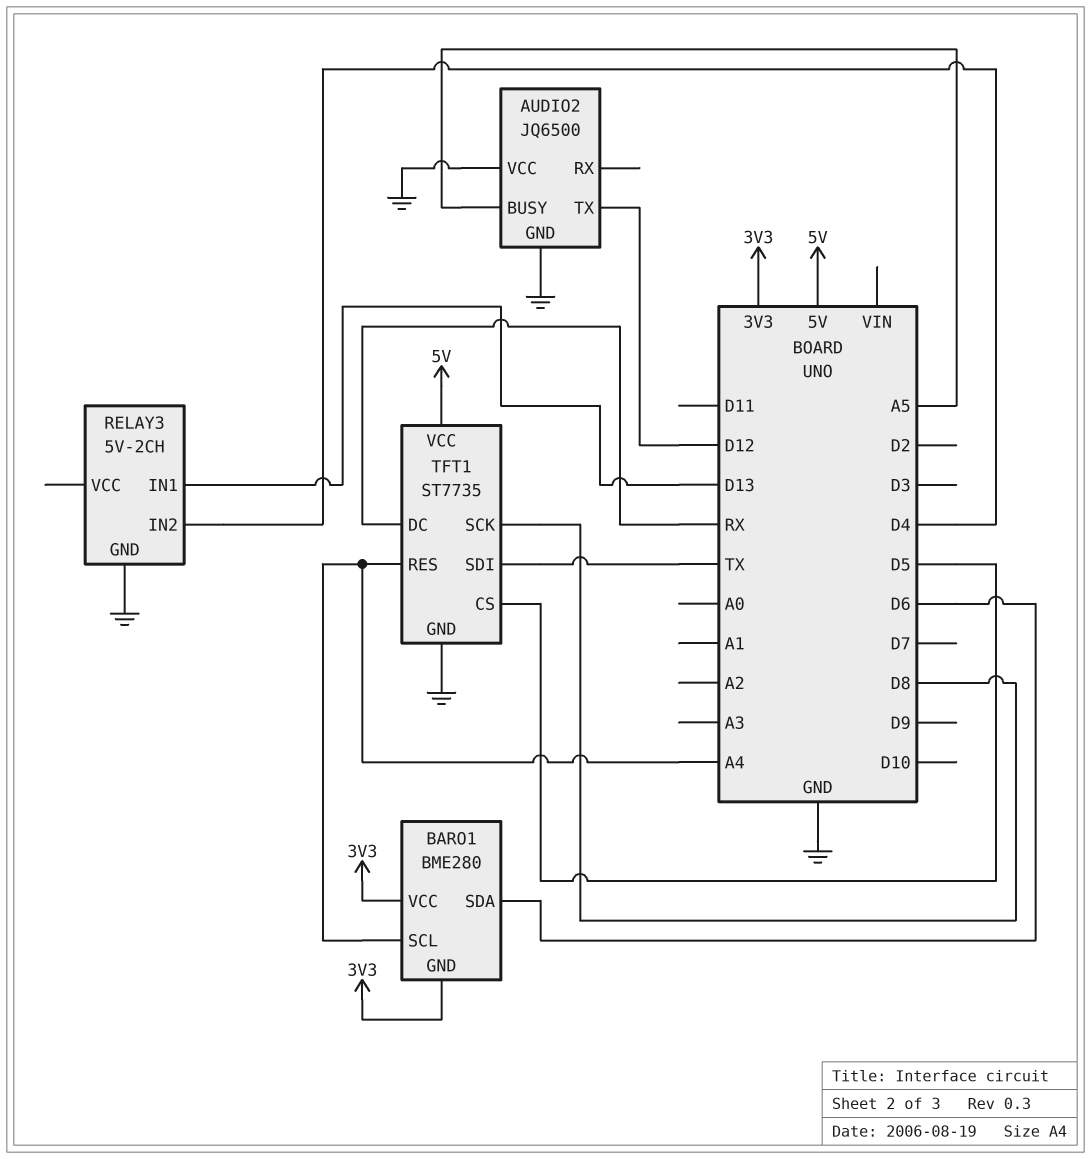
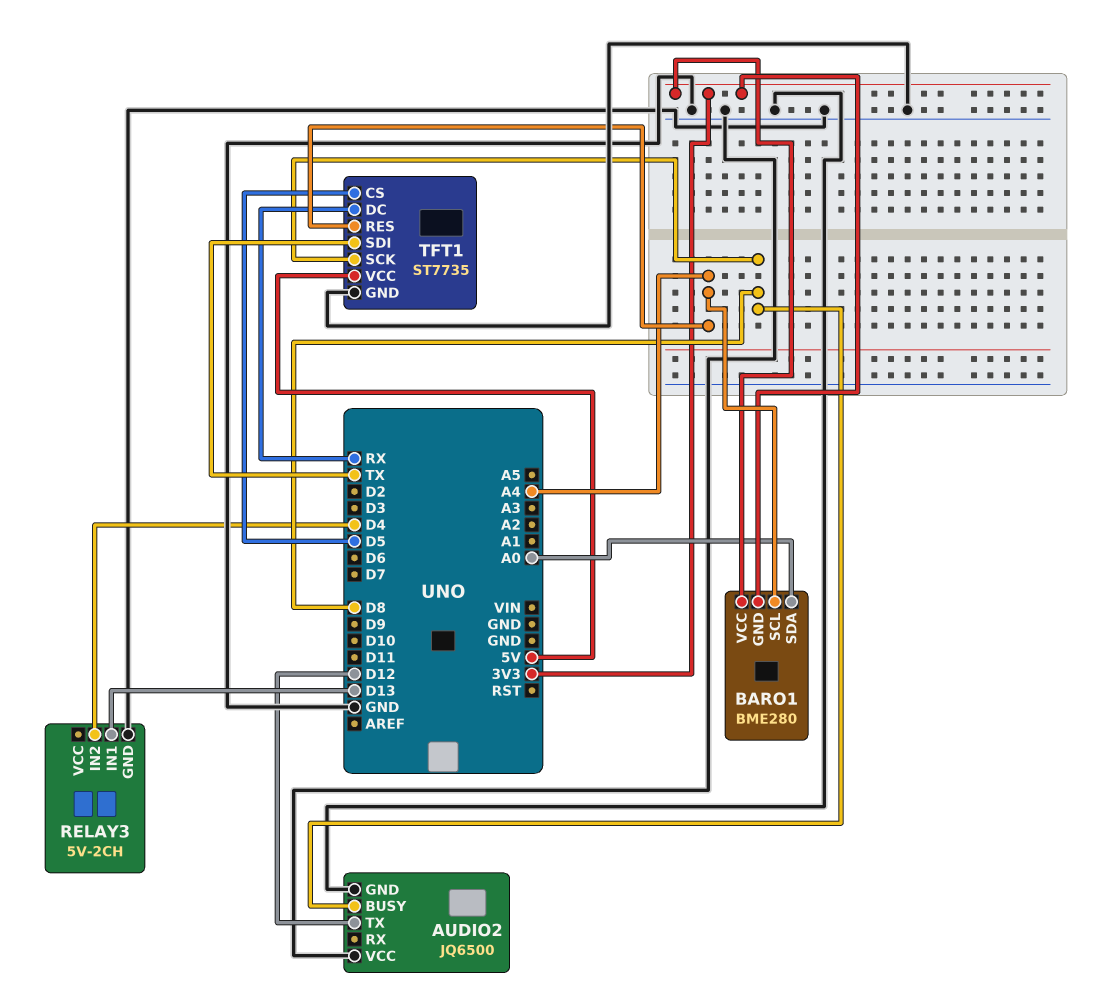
AUDIO2 pin BUSY: A5 -> D8
BARO1 pin SDA: D6 -> A0

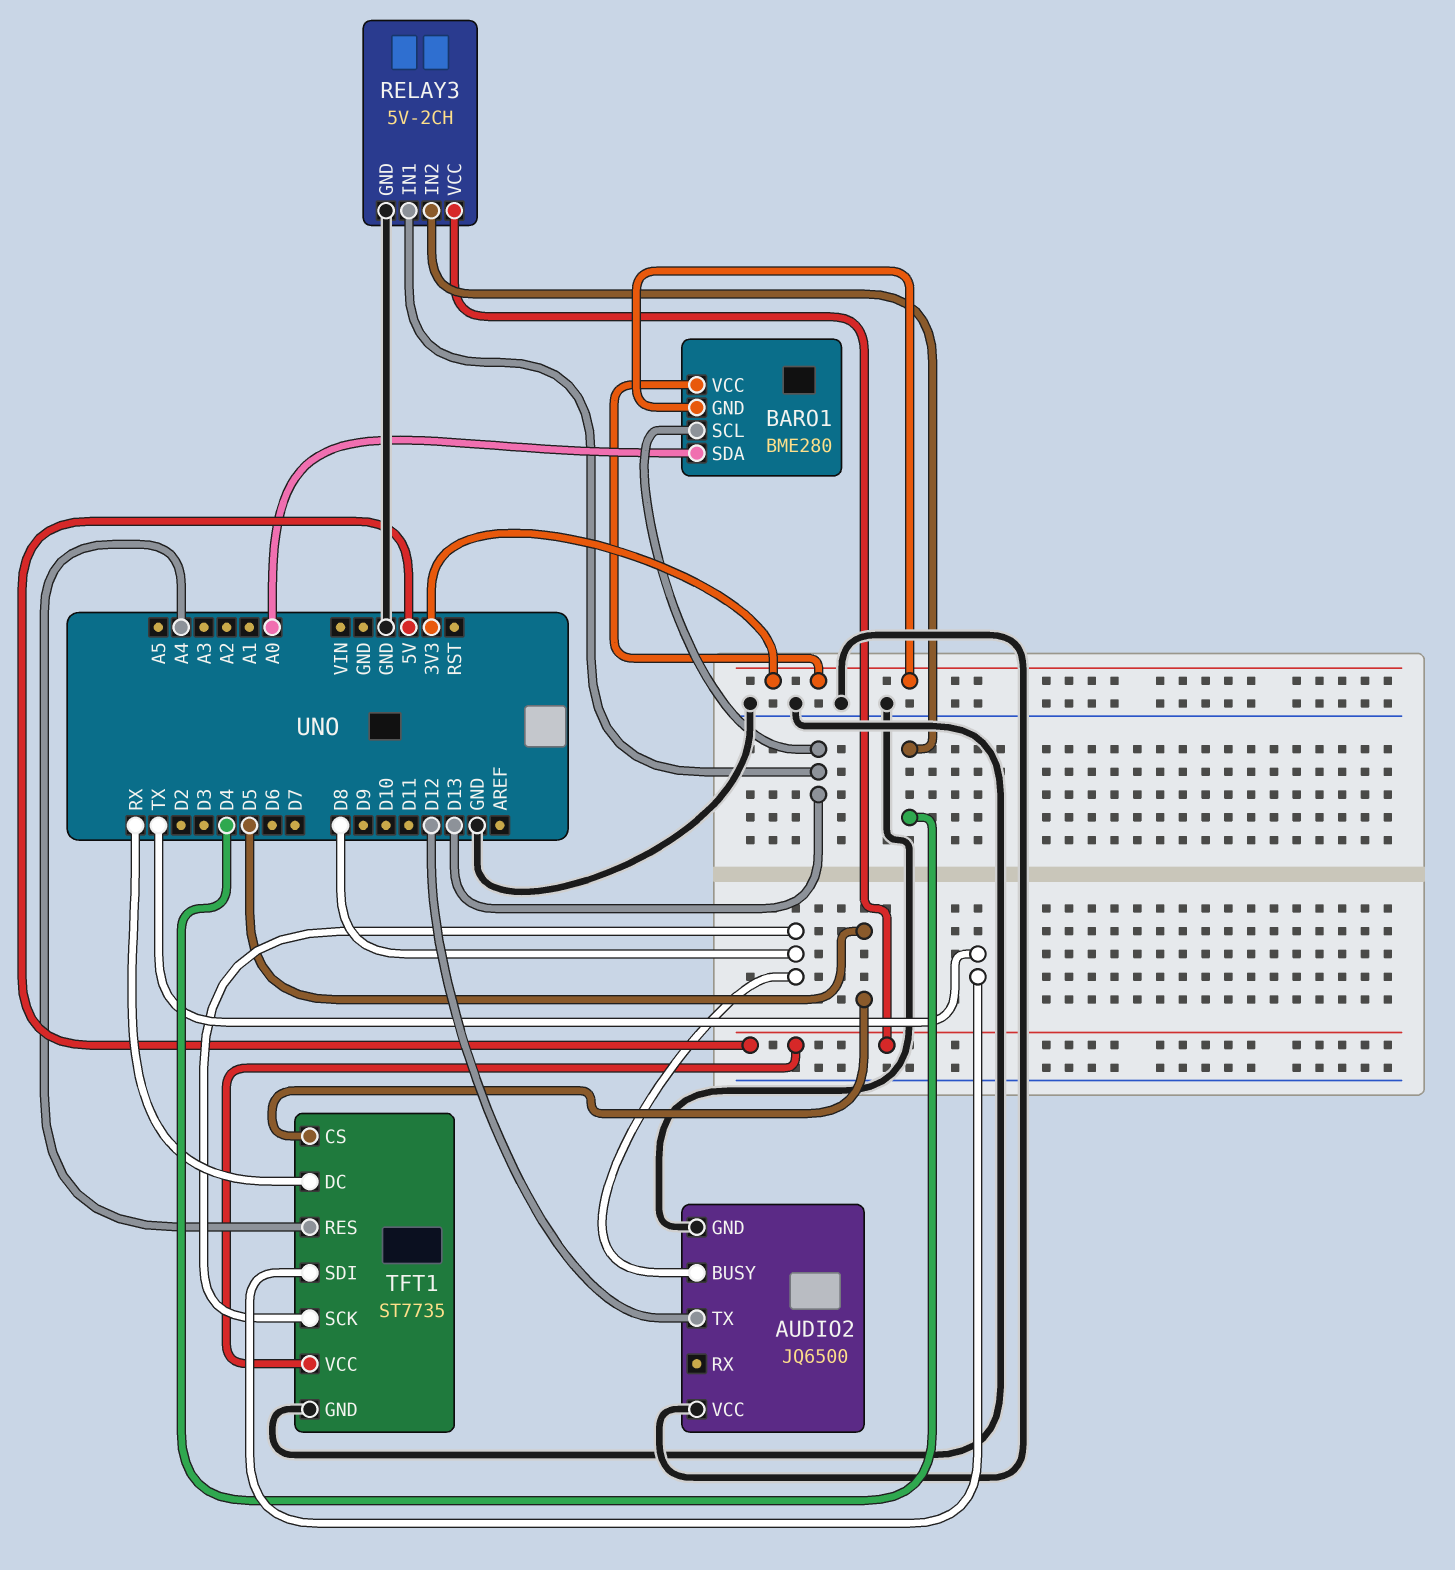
BARO1 pin SCL: A4 -> D13
RELAY3 pin VCC: none -> 5V

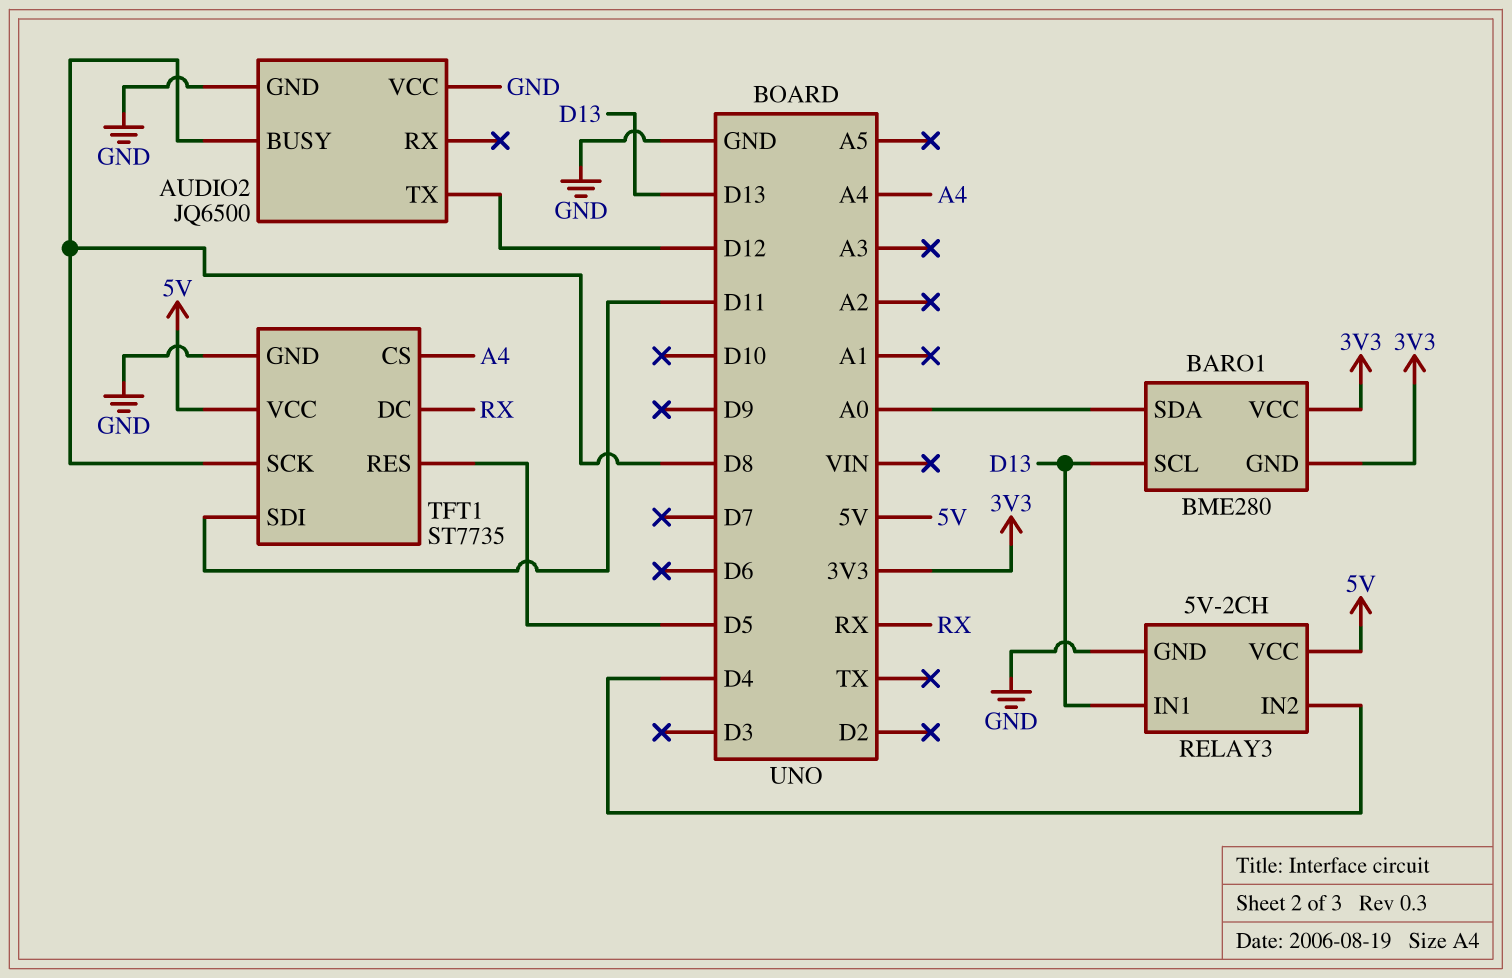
TFT1 pin CS: D5 -> A4
TFT1 pin RES: A4 -> D5
TFT1 pin SDI: TX -> D11

